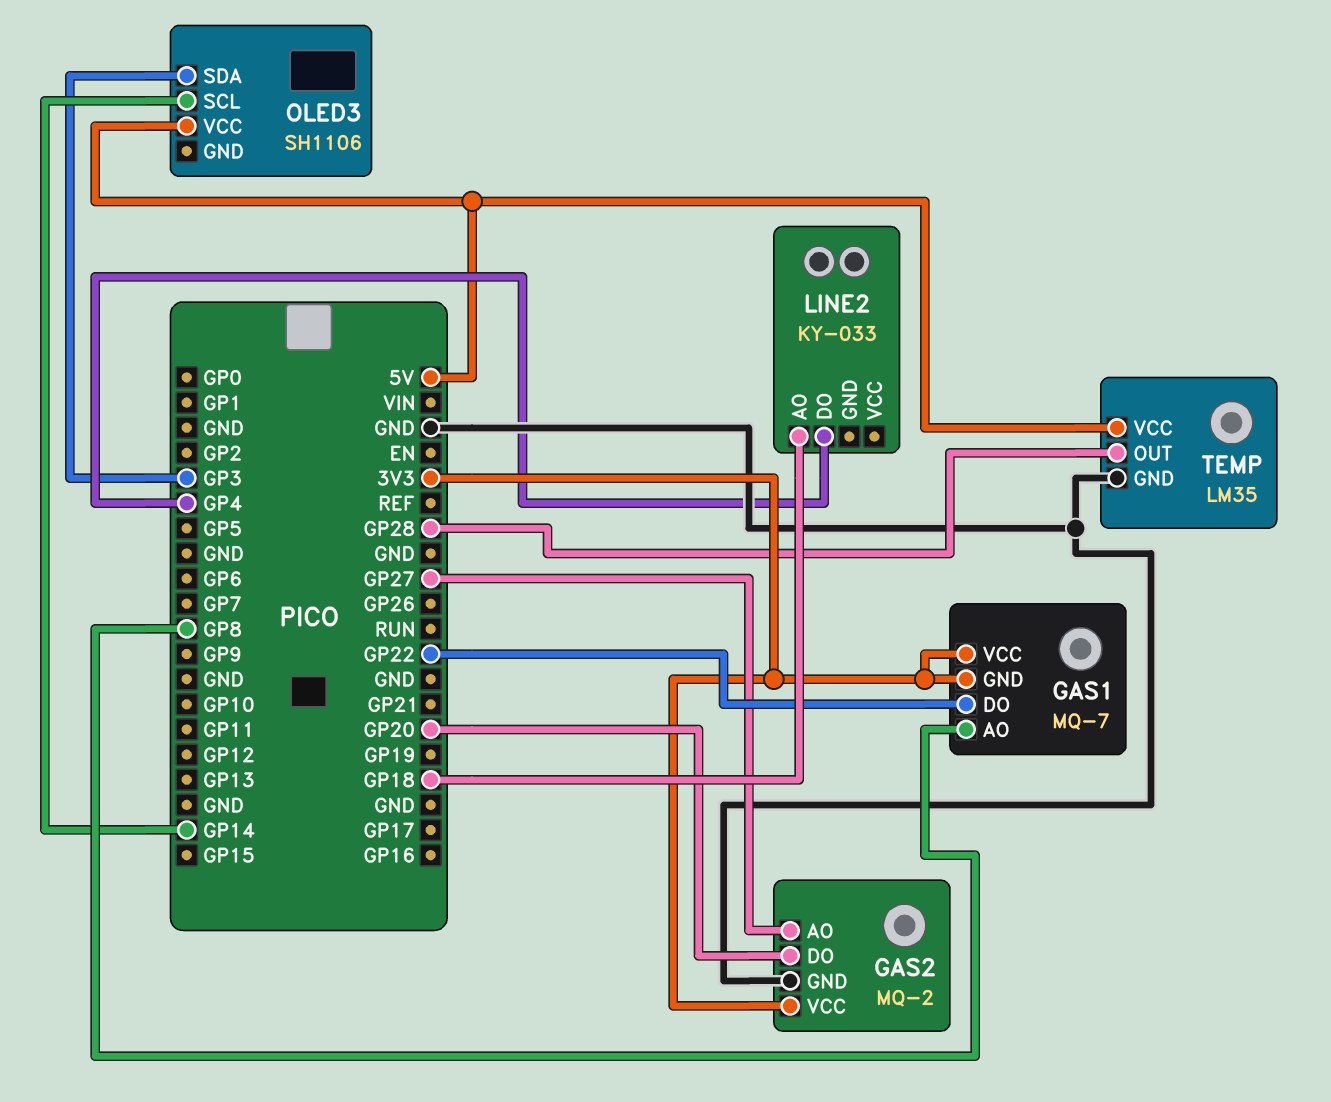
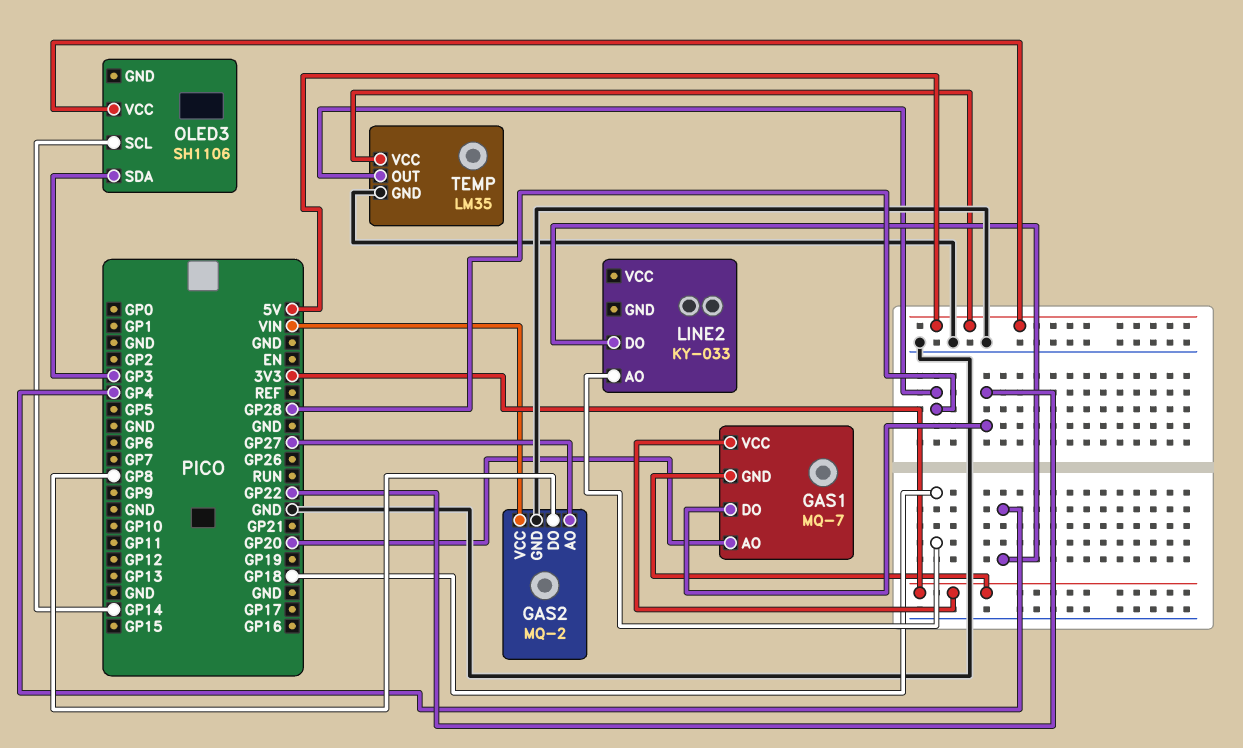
GAS1 pin AO: GP8 -> GP20
GAS2 pin DO: GP20 -> GP8
GAS2 pin VCC: 3V3 -> VIN

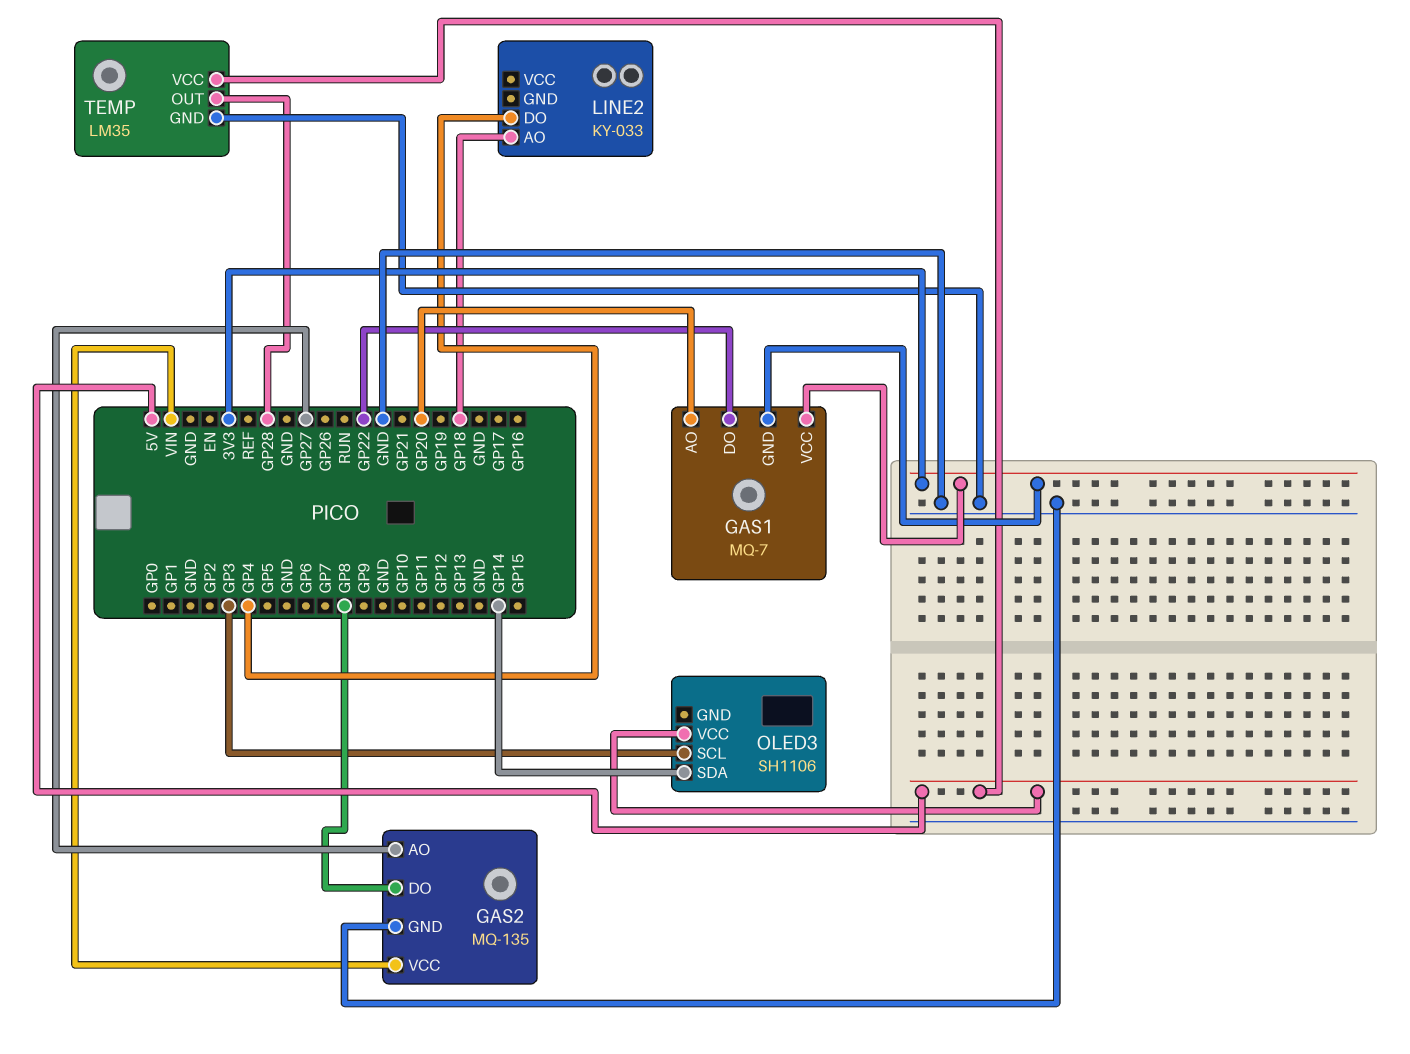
GAS2: MQ-2 -> MQ-135
OLED3 pin SCL: GP14 -> GP3
OLED3 pin SDA: GP3 -> GP14

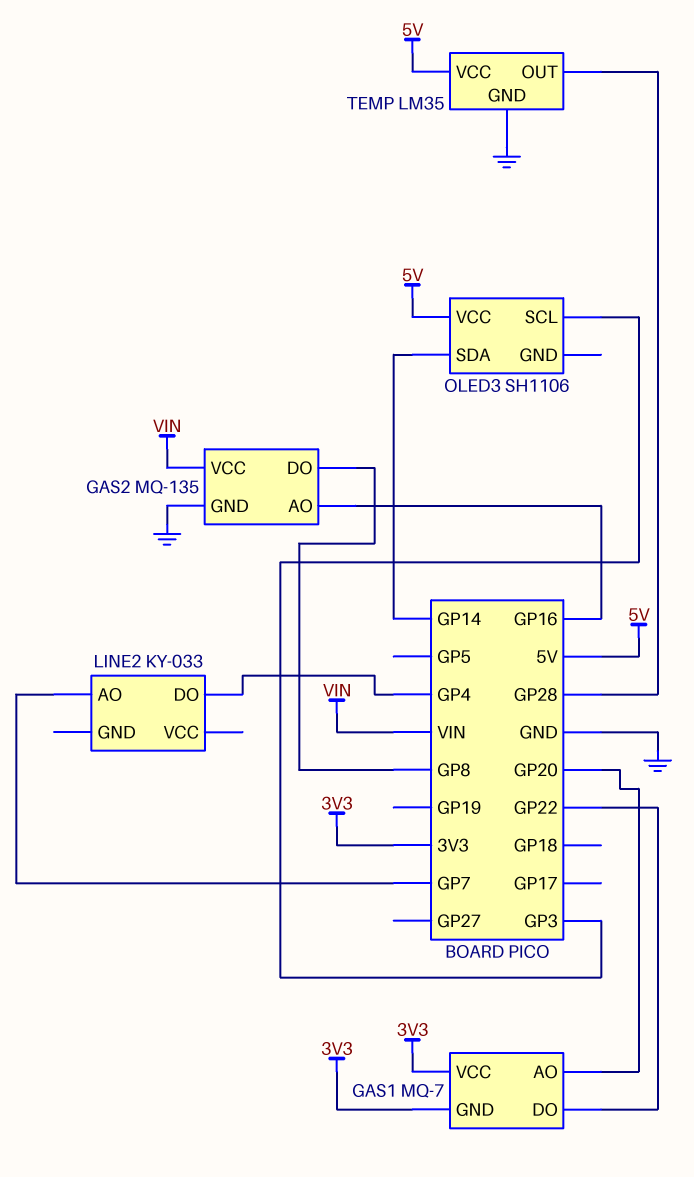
GAS2 pin AO: GP27 -> GP16
LINE2 pin AO: GP18 -> GP7

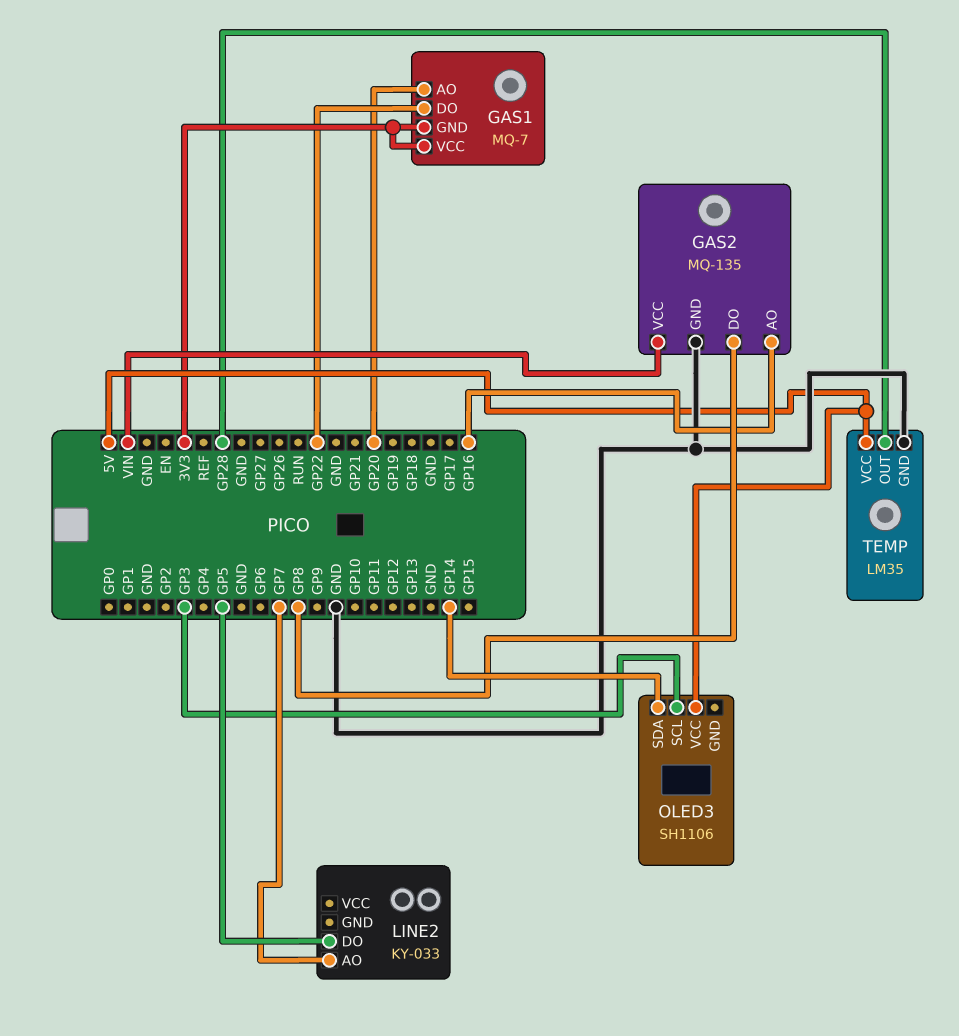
LINE2 pin DO: GP4 -> GP5

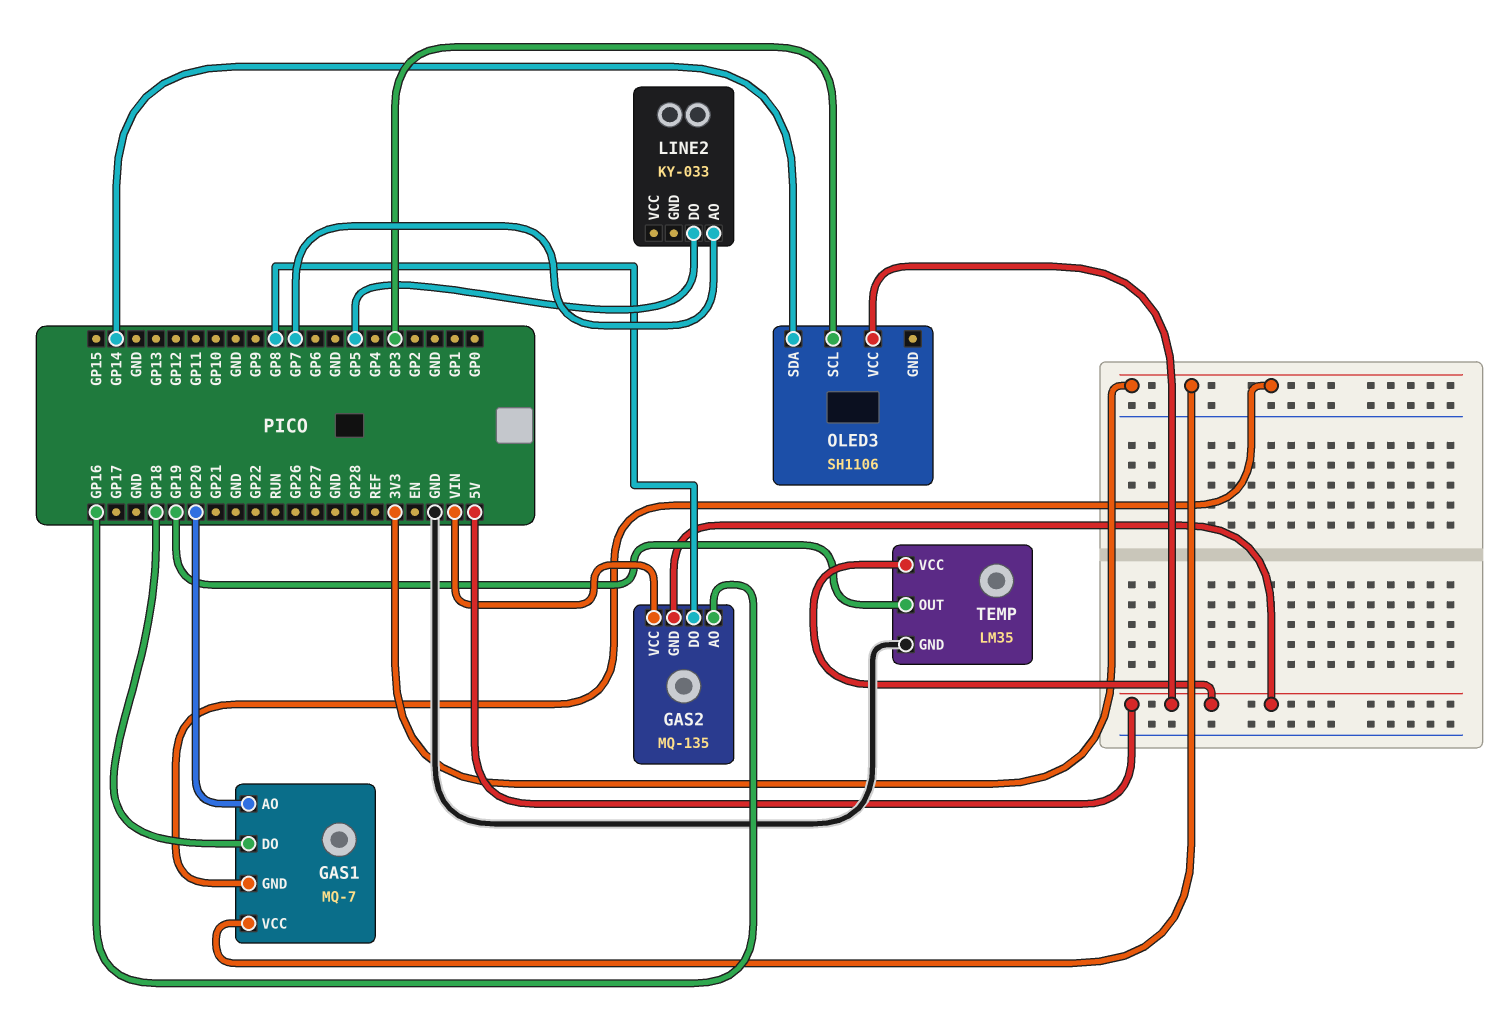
GAS1 pin DO: GP22 -> GP18
GAS2 pin GND: GND -> 5V
TEMP pin OUT: GP28 -> GP19

